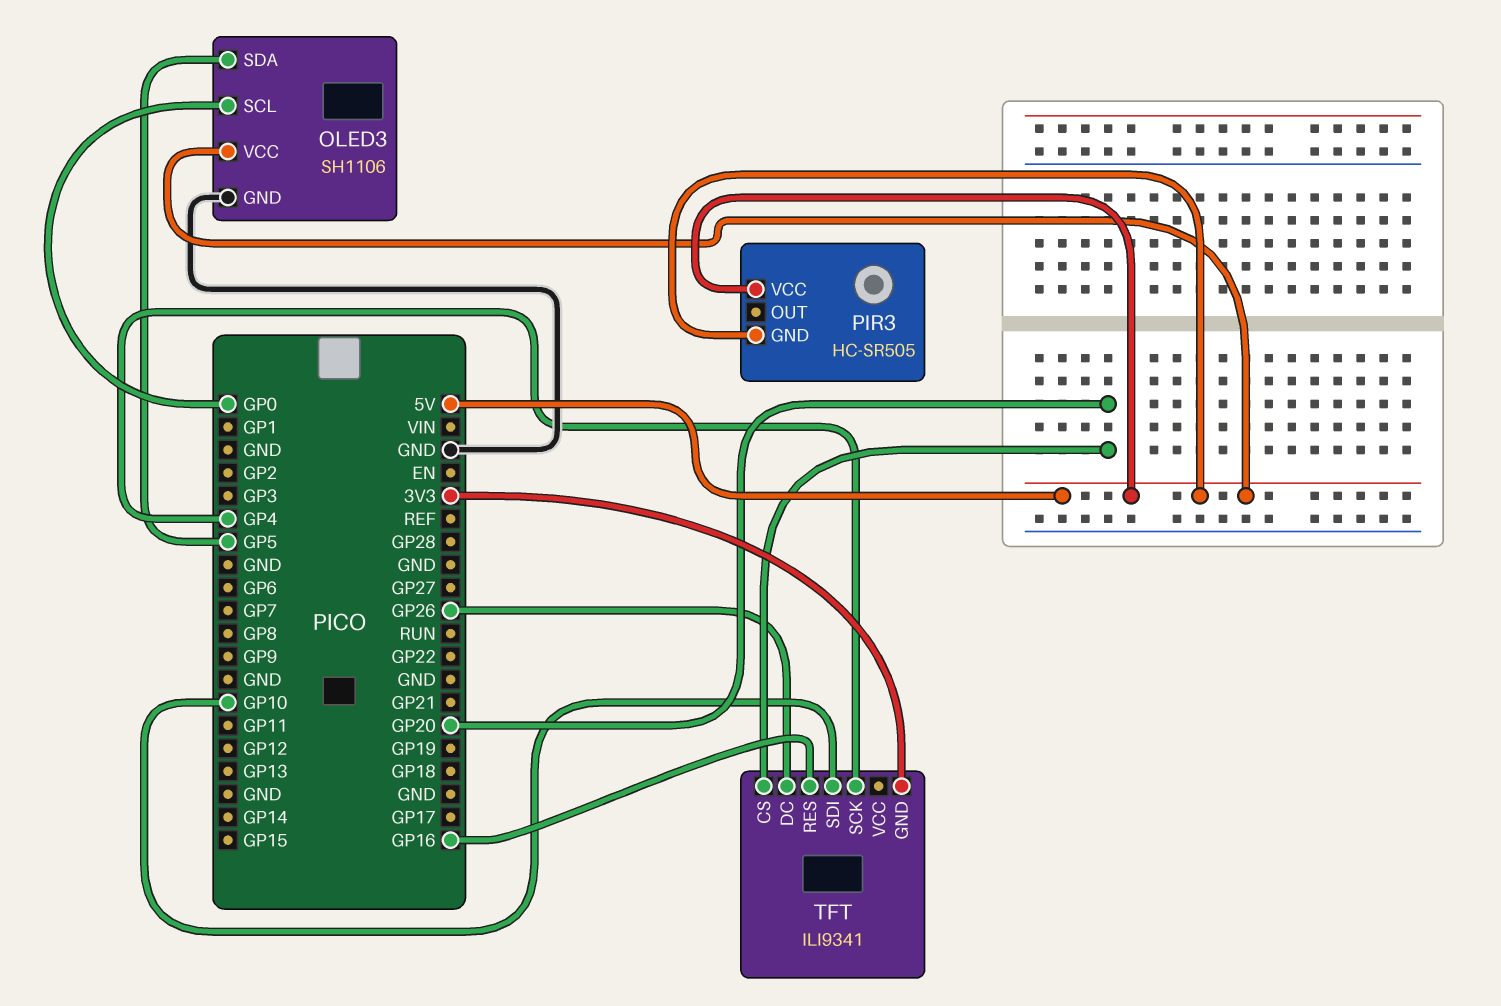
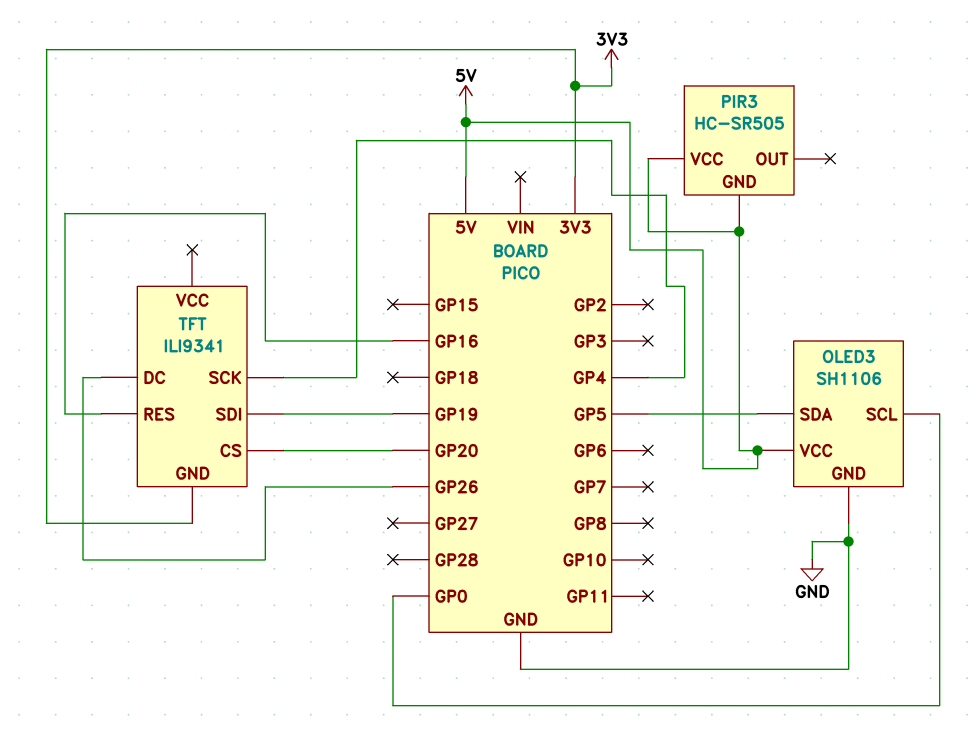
TFT pin SDI: GP10 -> GP19

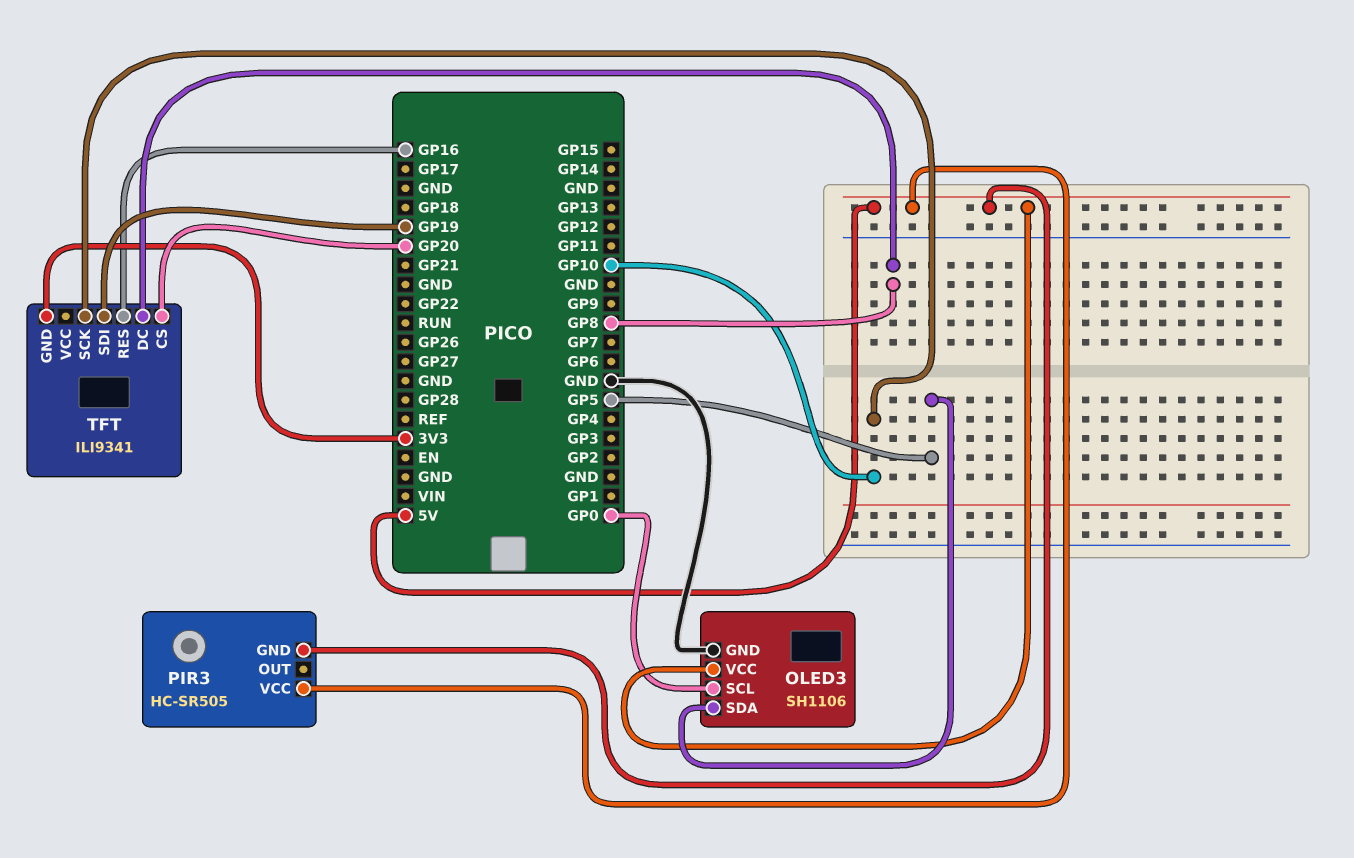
TFT pin DC: GP26 -> GP8
TFT pin SCK: GP4 -> GP10

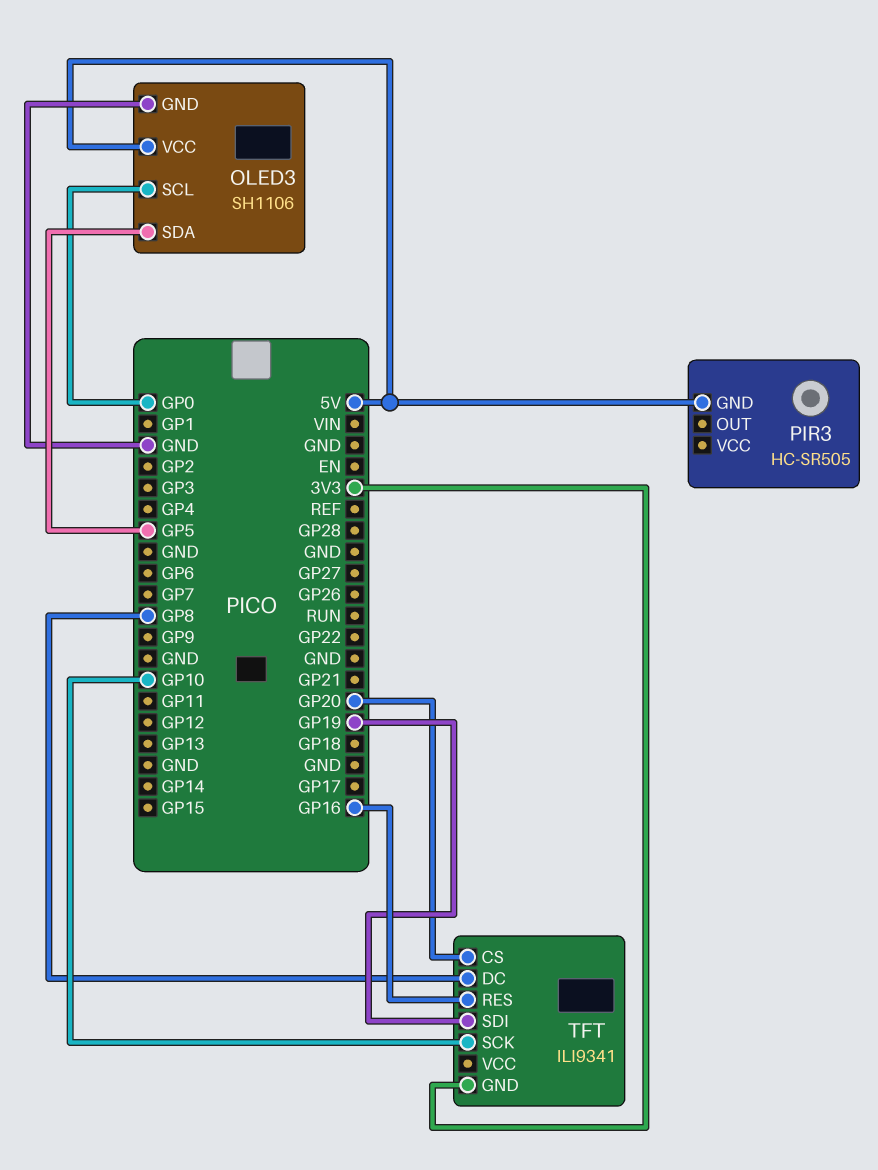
PIR3 pin VCC: 5V -> none

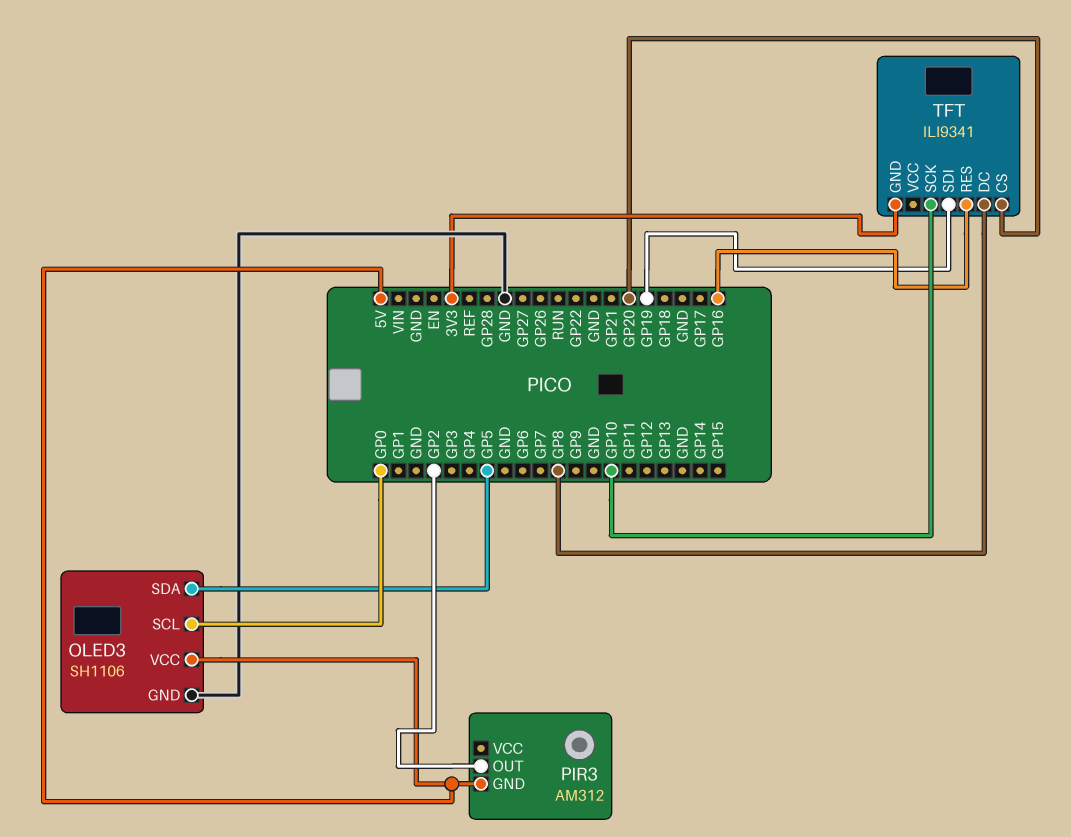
PIR3: HC-SR505 -> AM312
PIR3 pin OUT: none -> GP2

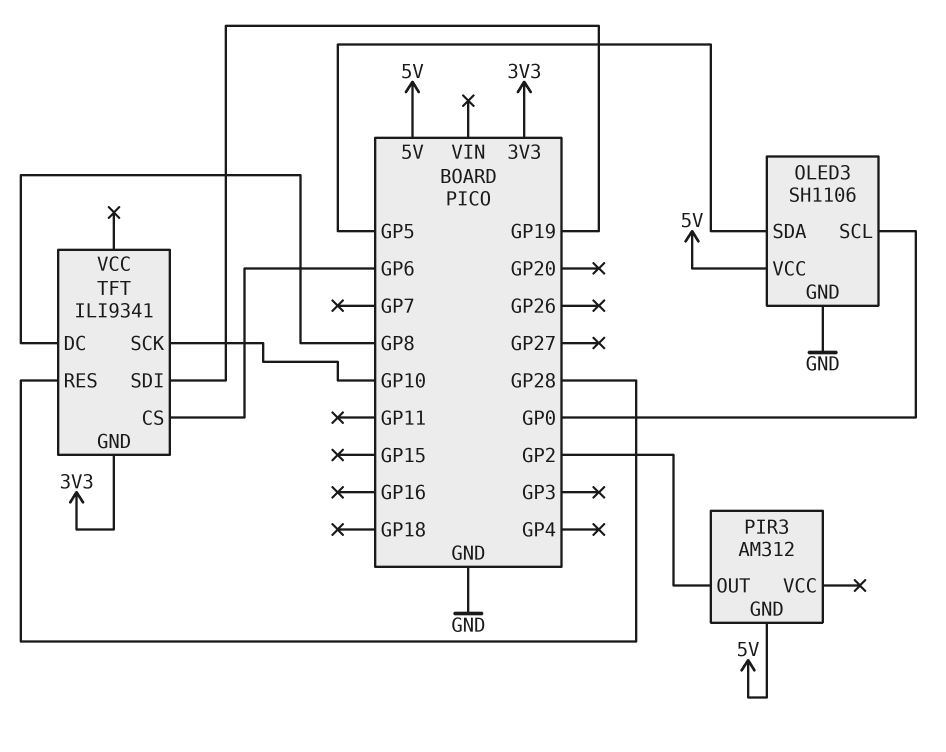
TFT pin CS: GP20 -> GP6
TFT pin RES: GP16 -> GP28

